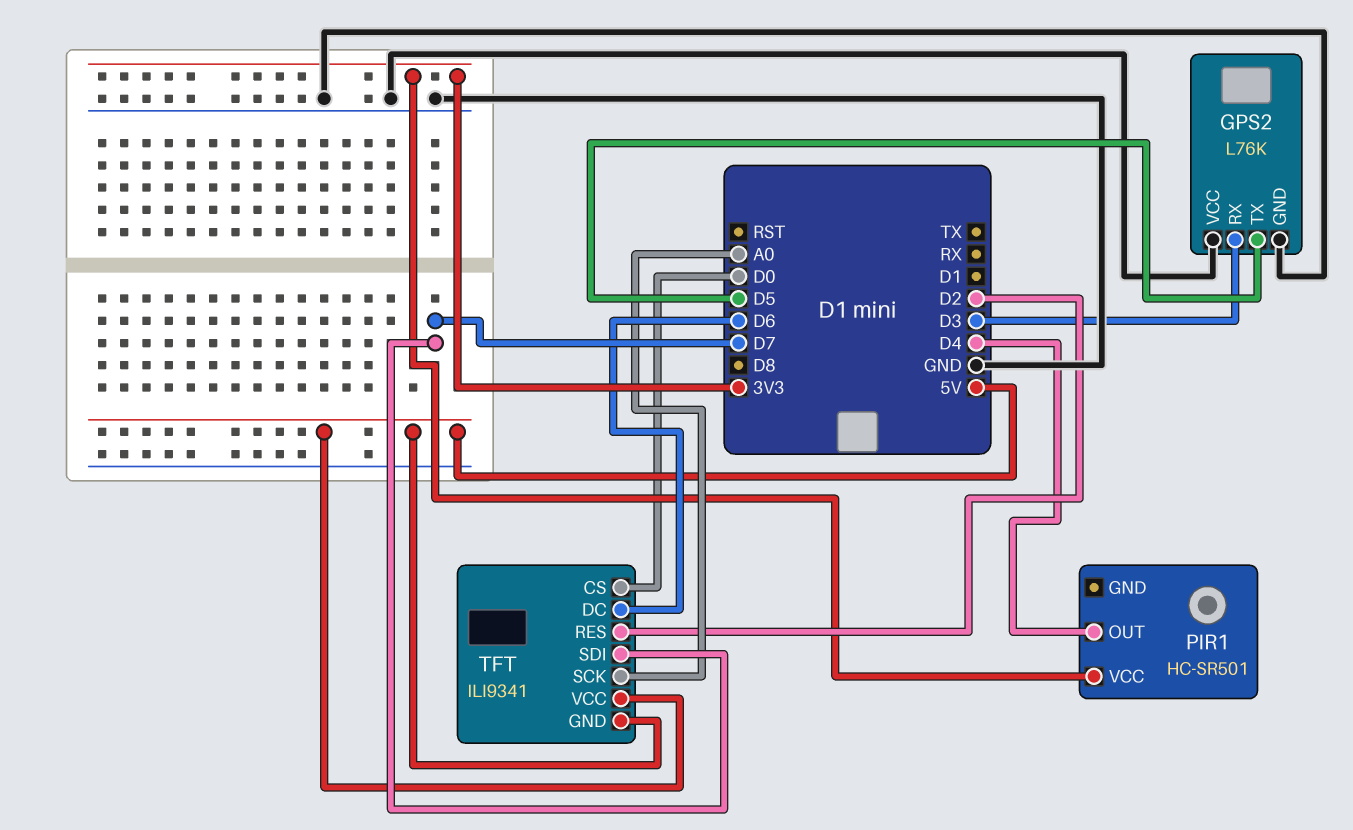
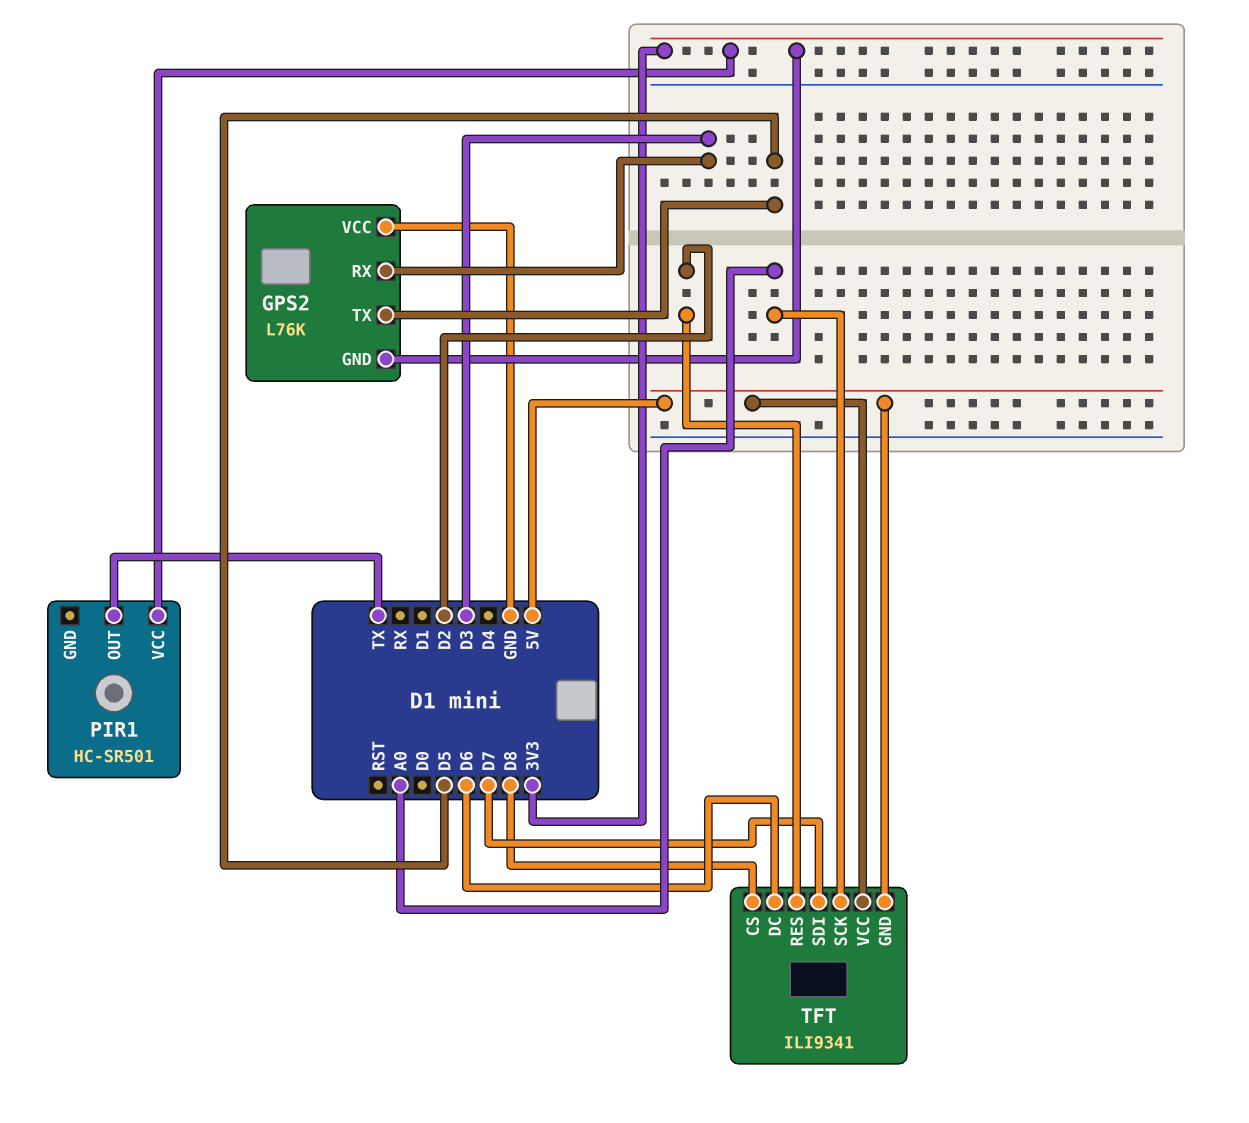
GPS2 pin GND: GND -> 3V3
PIR1 pin OUT: D4 -> TX
TFT pin CS: D0 -> D8

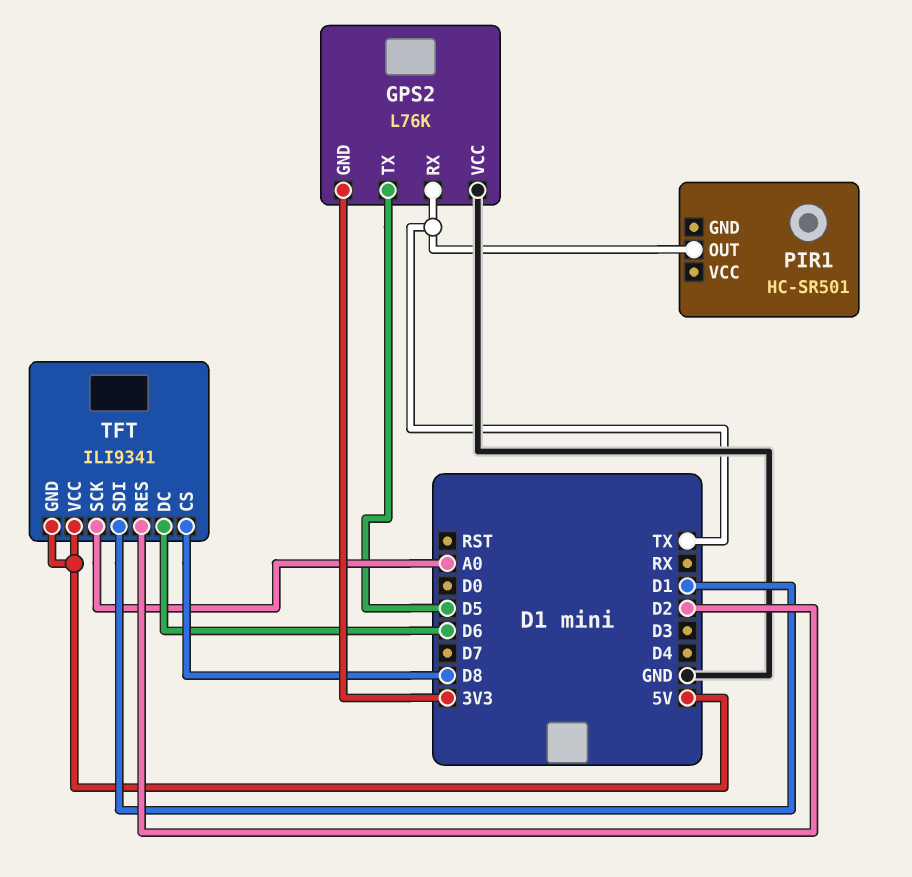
GPS2 pin RX: D3 -> TX
PIR1 pin VCC: 3V3 -> none
TFT pin SDI: D7 -> D1

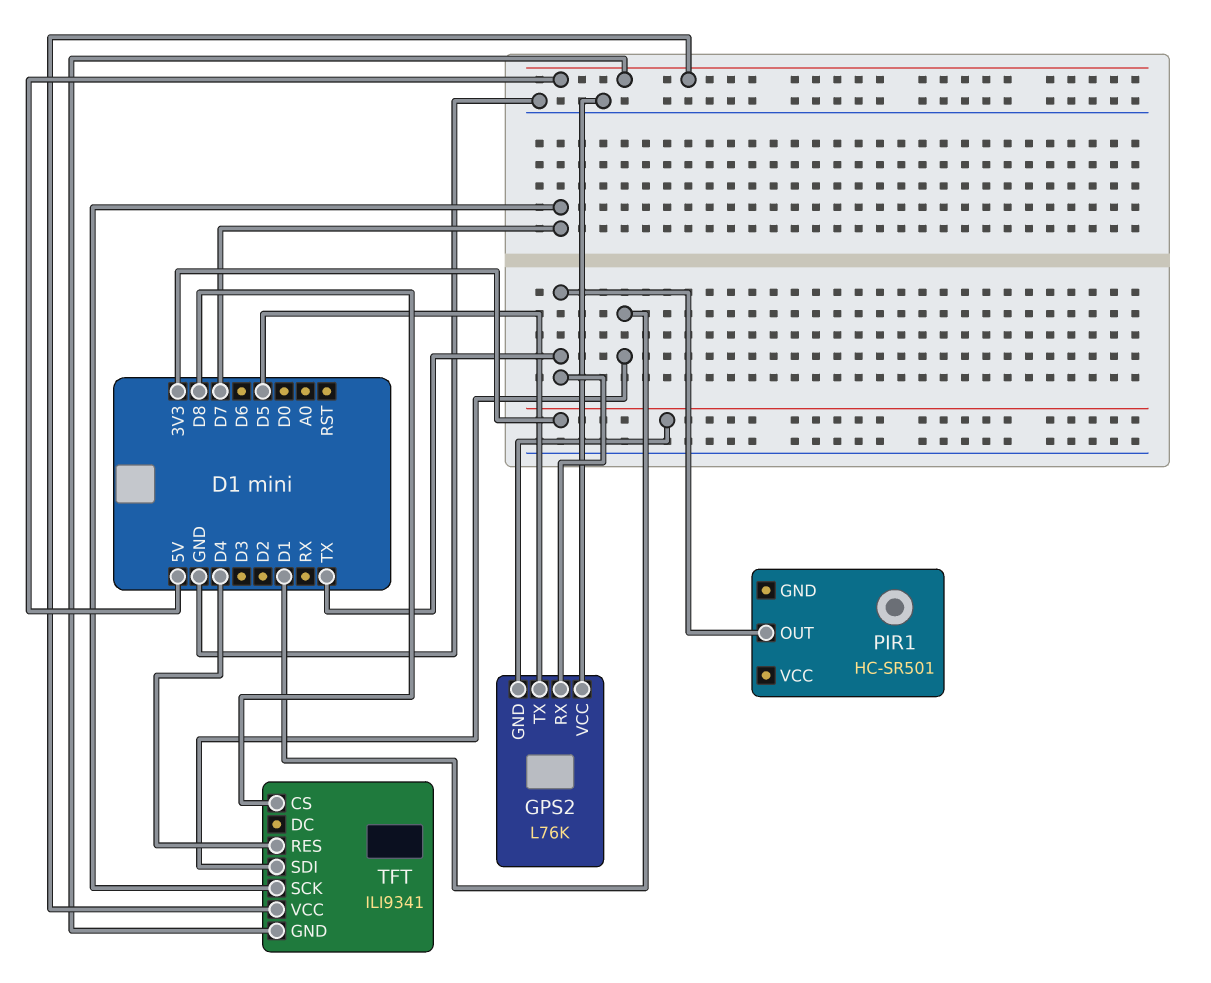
TFT pin DC: D6 -> none
TFT pin RES: D2 -> D4
TFT pin SCK: A0 -> D7

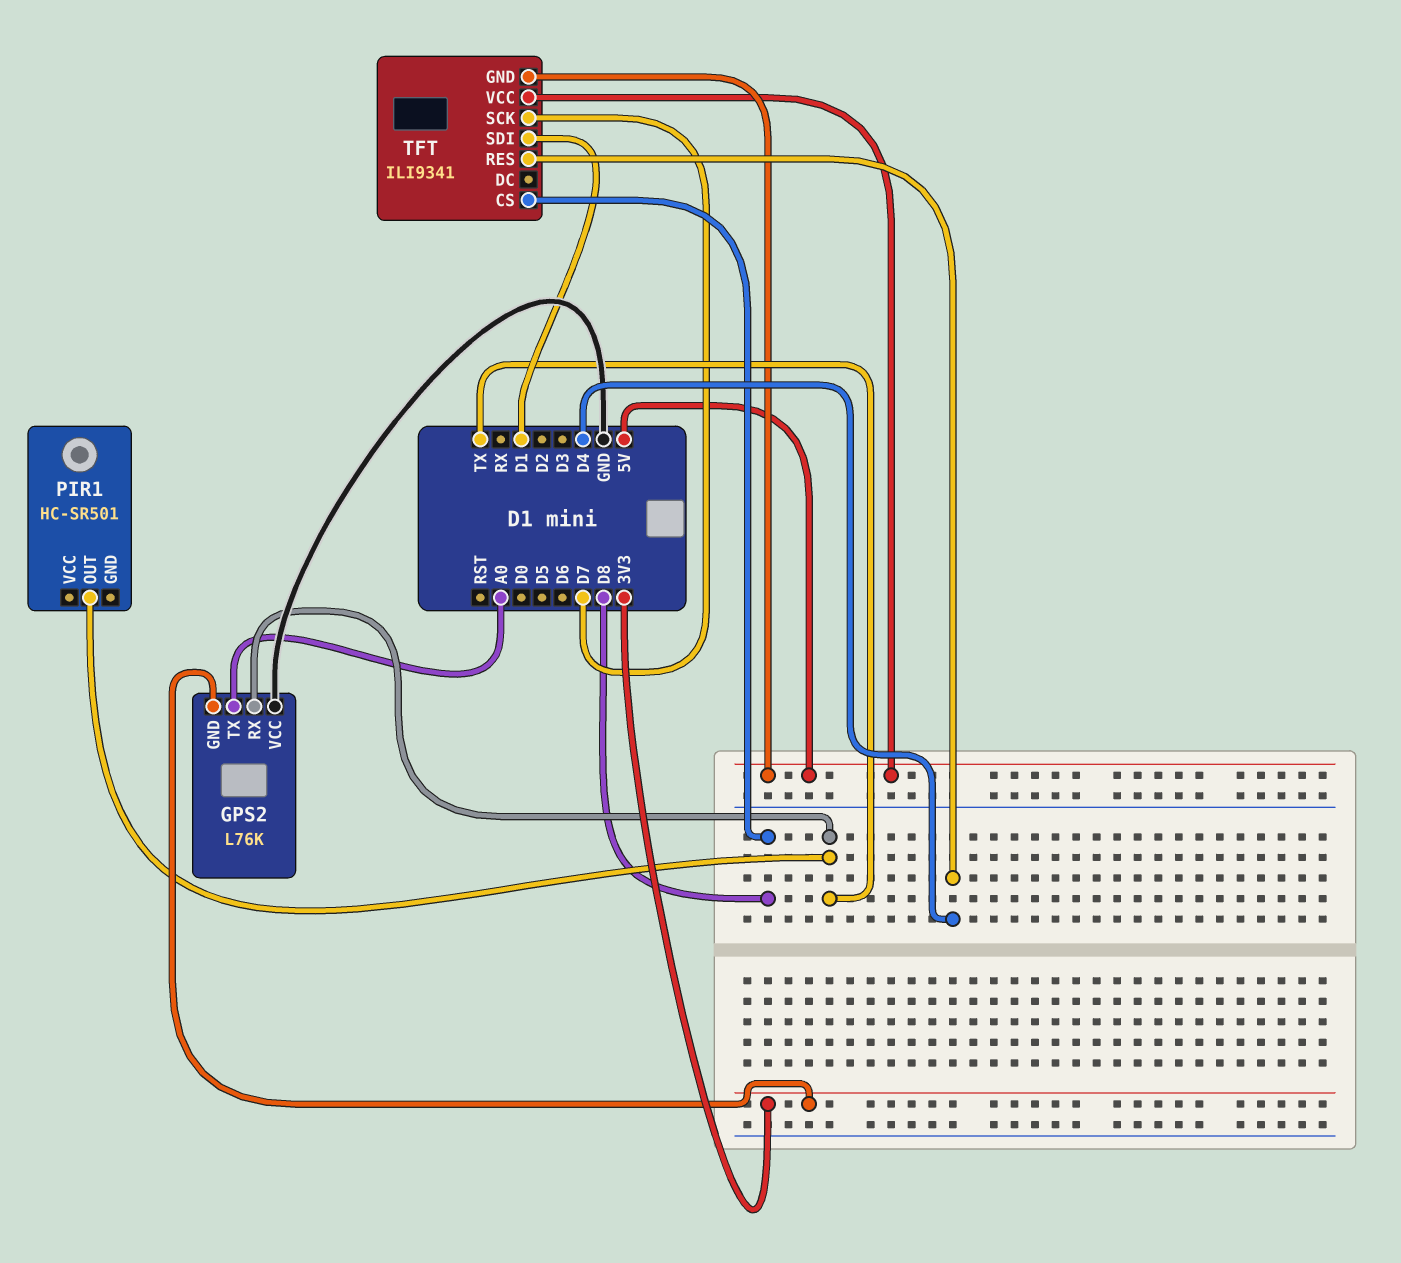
GPS2 pin TX: D5 -> A0

